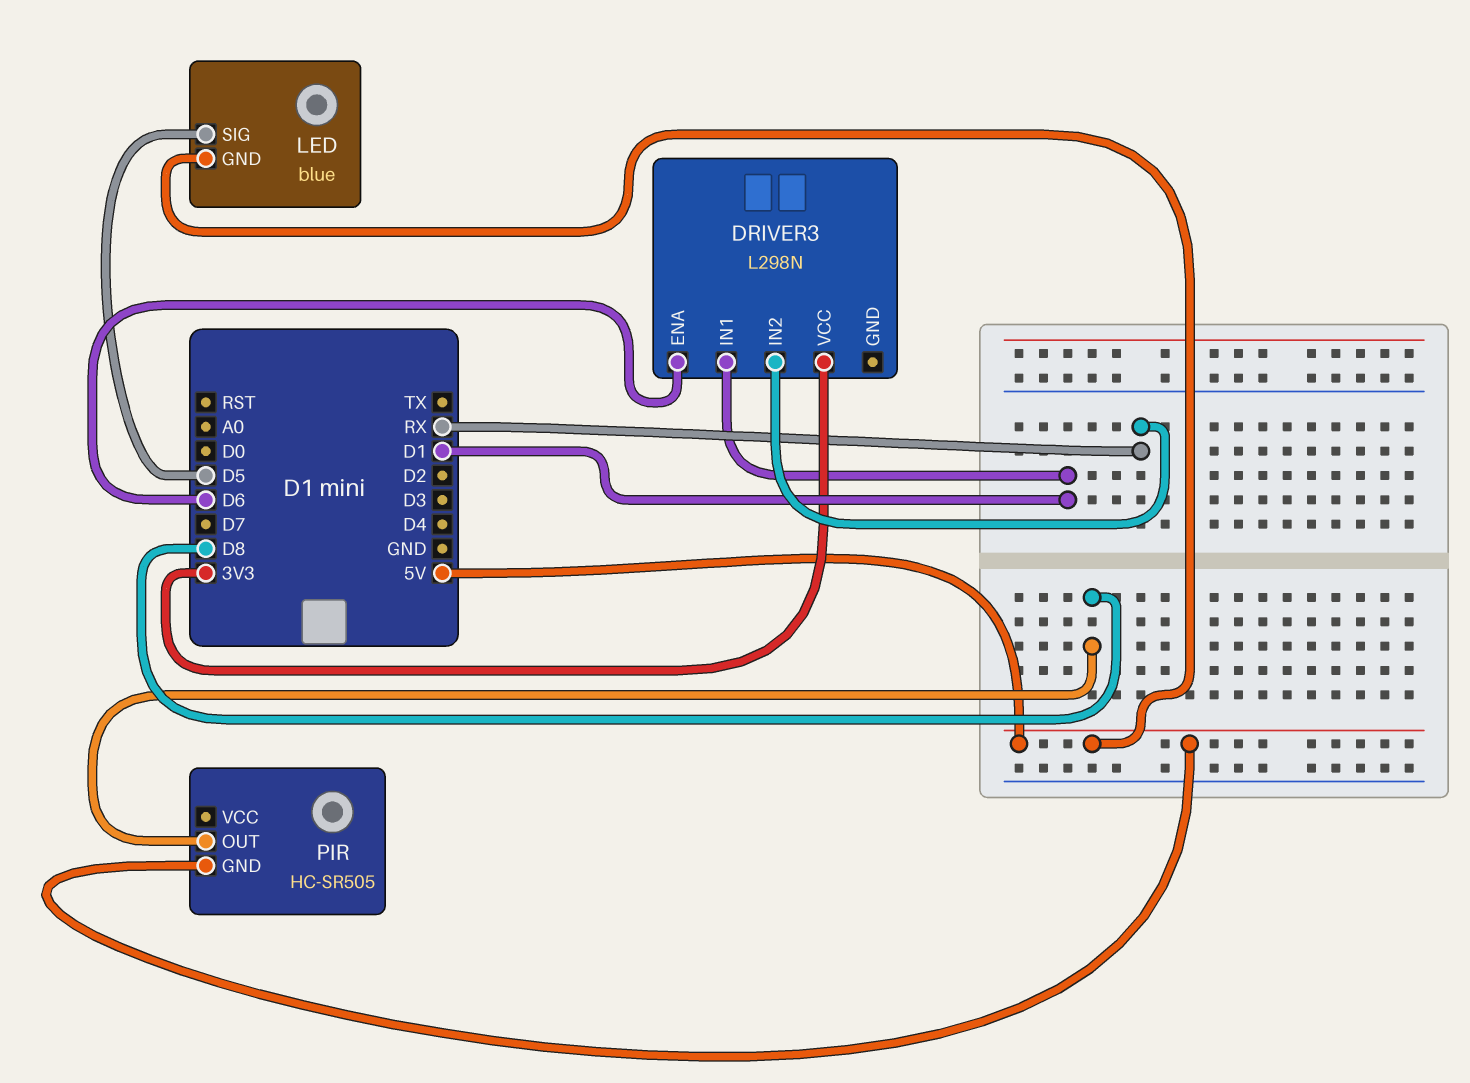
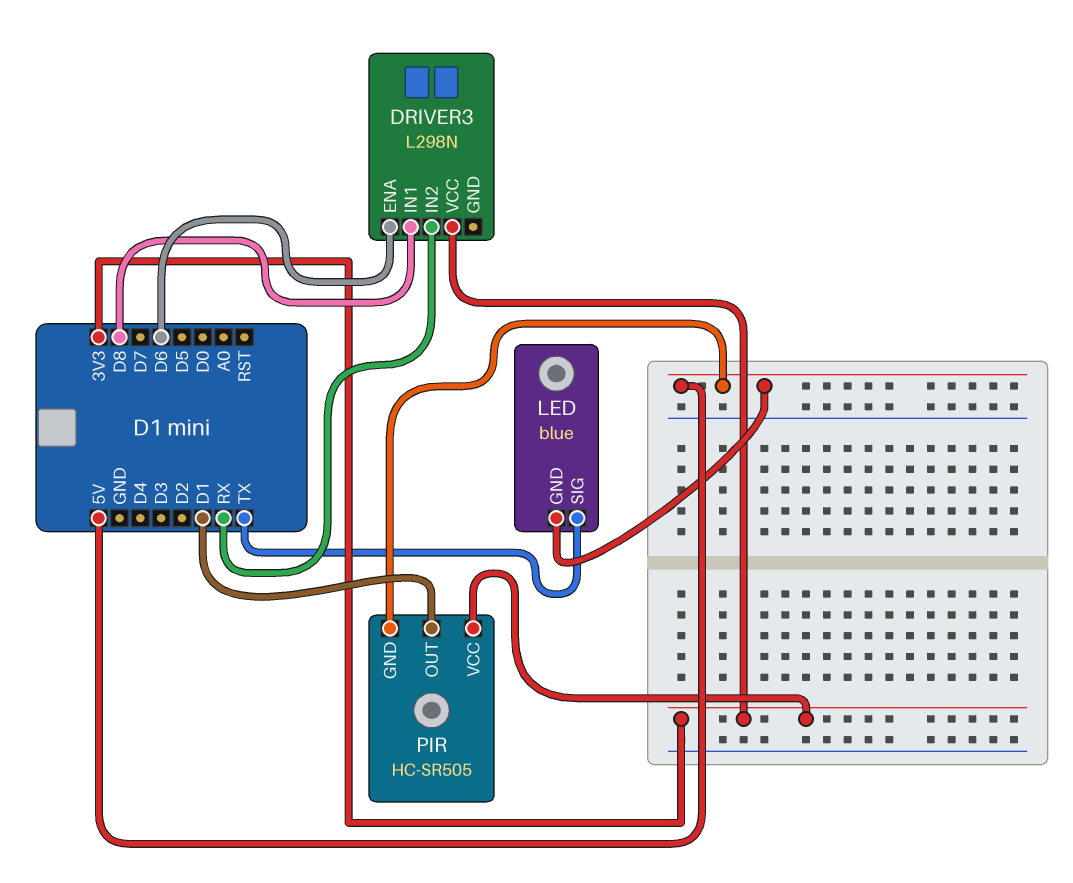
DRIVER3 pin IN1: D1 -> D8
LED pin SIG: D5 -> TX
PIR pin OUT: D8 -> D1
PIR pin VCC: none -> 3V3

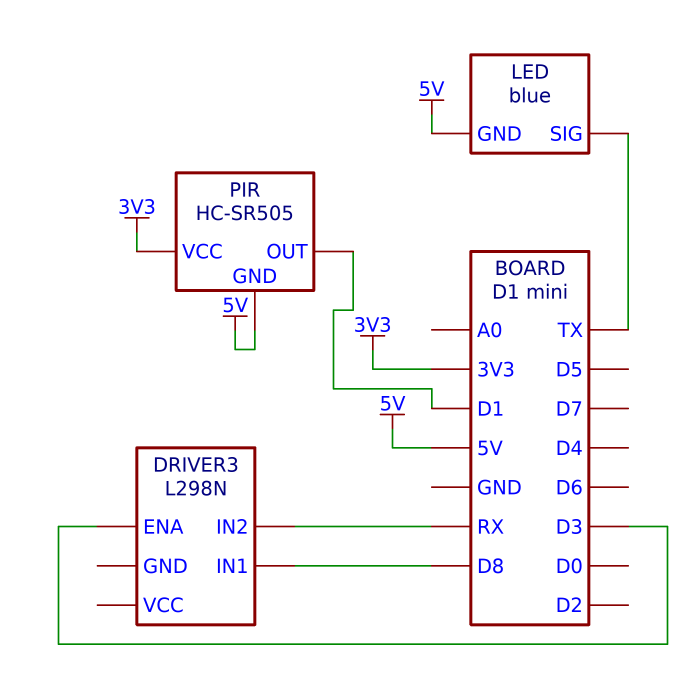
DRIVER3 pin ENA: D6 -> D3
DRIVER3 pin VCC: 3V3 -> none

